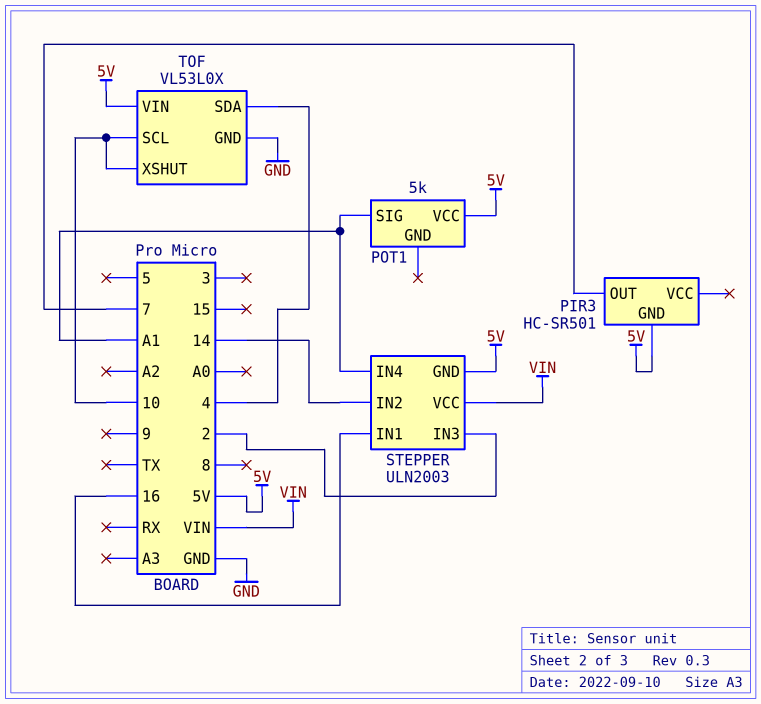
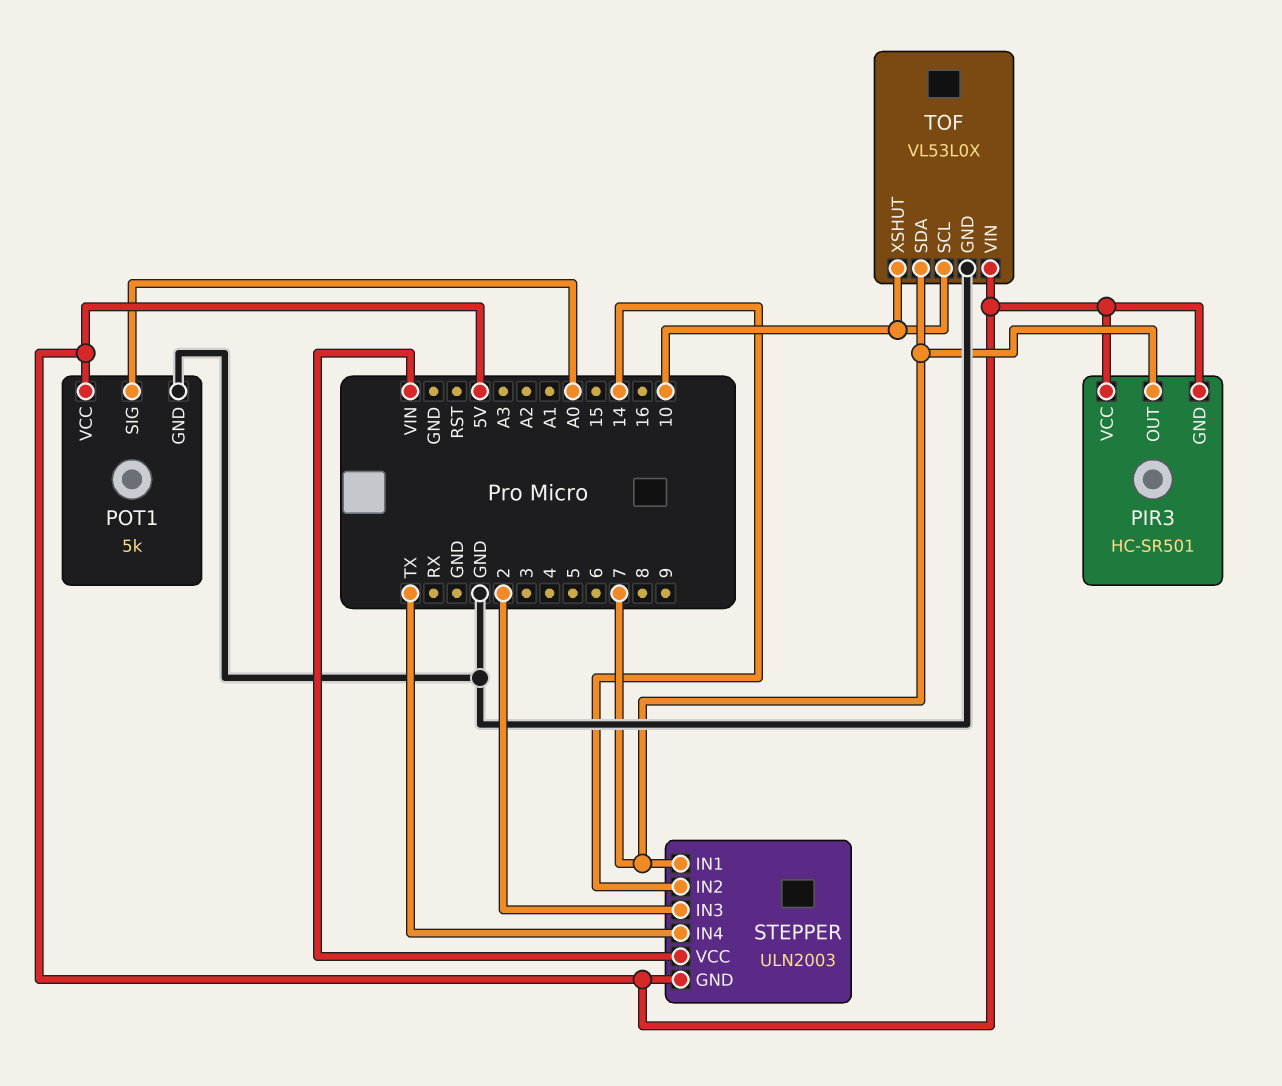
PIR3 pin VCC: none -> 5V
POT1 pin GND: none -> GND
POT1 pin SIG: A1 -> A0
STEPPER pin IN1: 16 -> 7
STEPPER pin IN4: A1 -> TX
TOF pin SDA: 4 -> 7

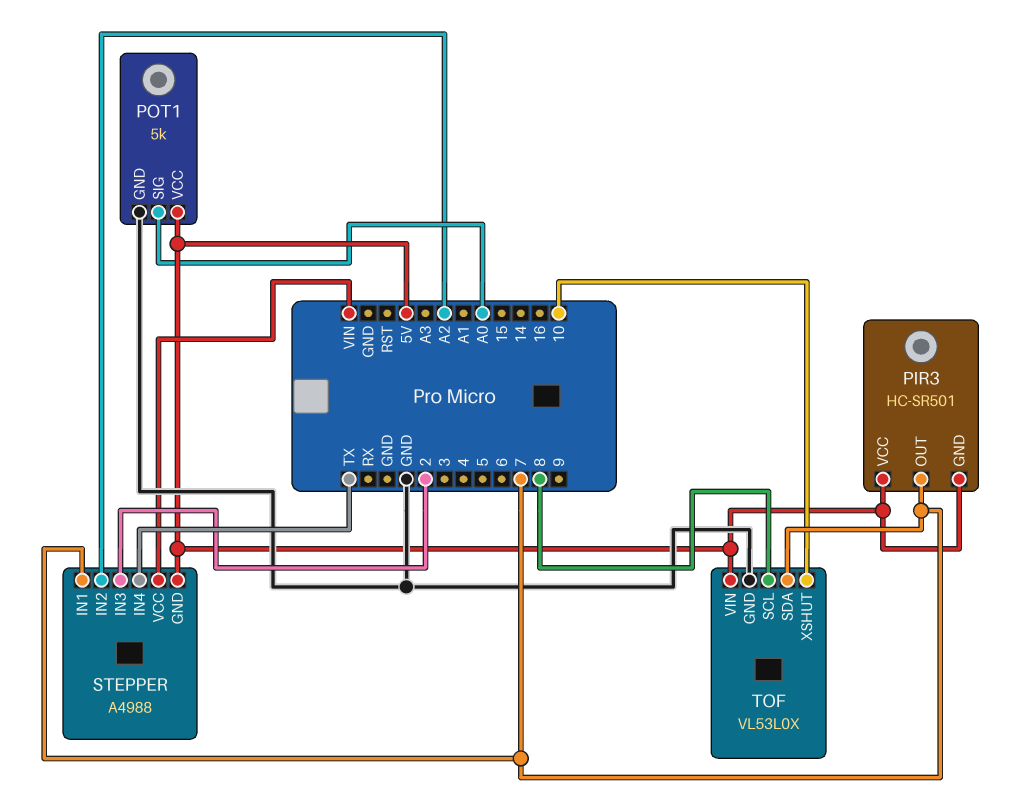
STEPPER: ULN2003 -> A4988
STEPPER pin IN2: 14 -> A2
TOF pin SCL: 10 -> 8

